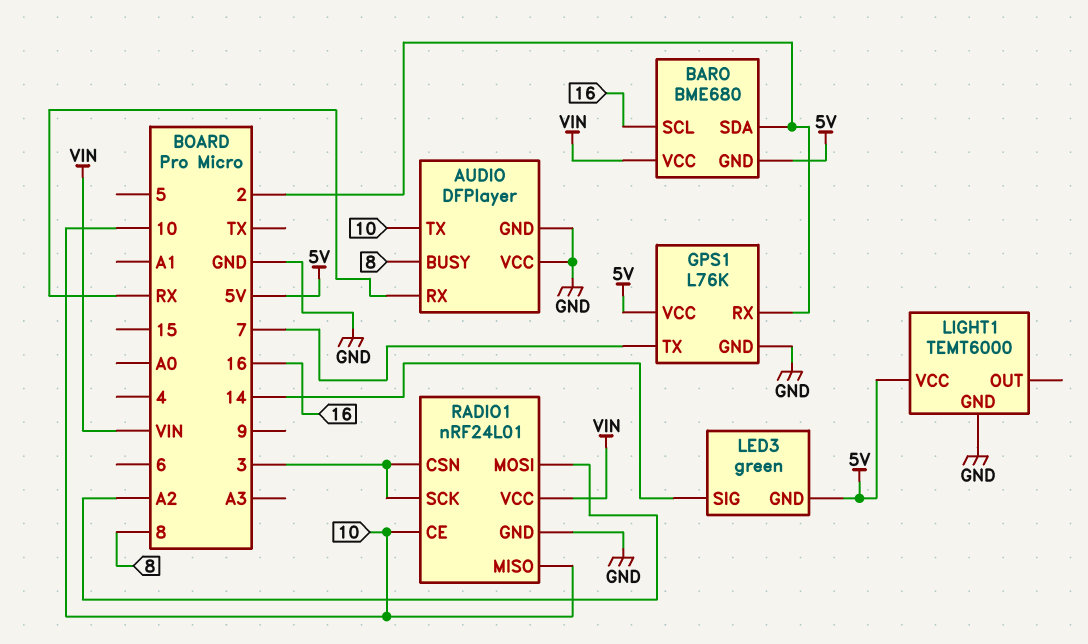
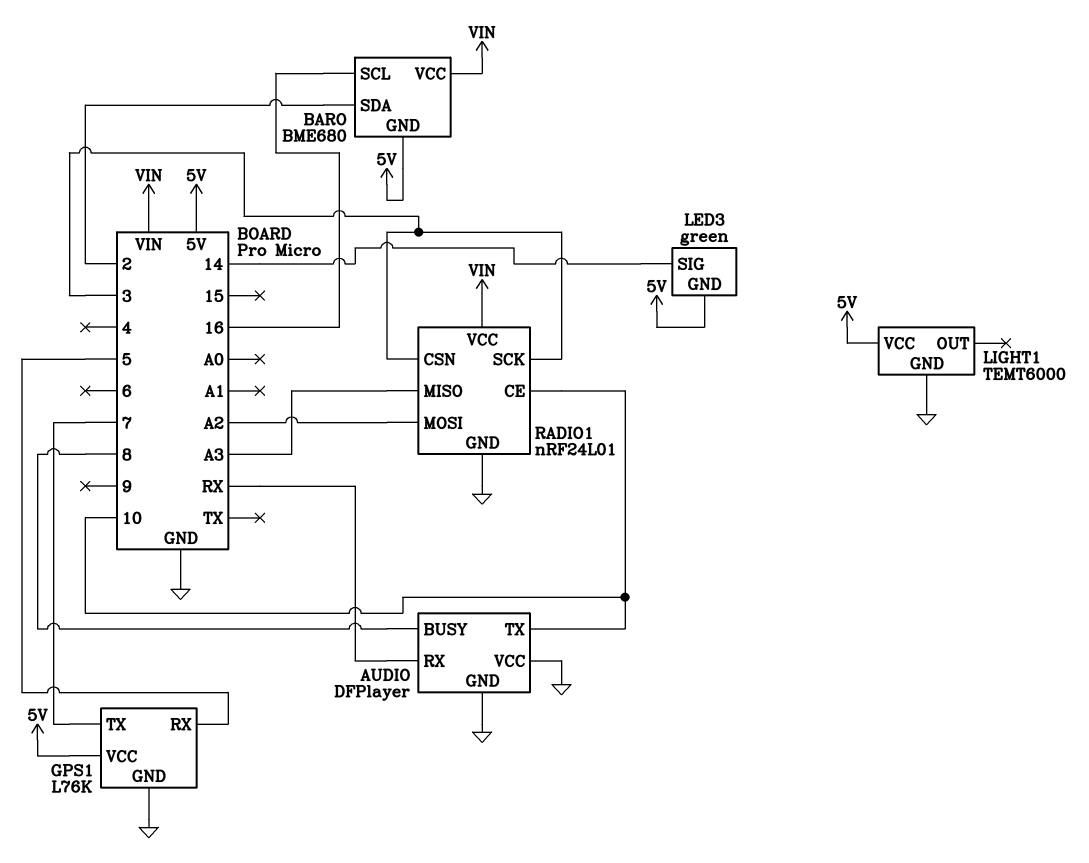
GPS1 pin RX: 2 -> 5
RADIO1 pin MISO: 10 -> A3

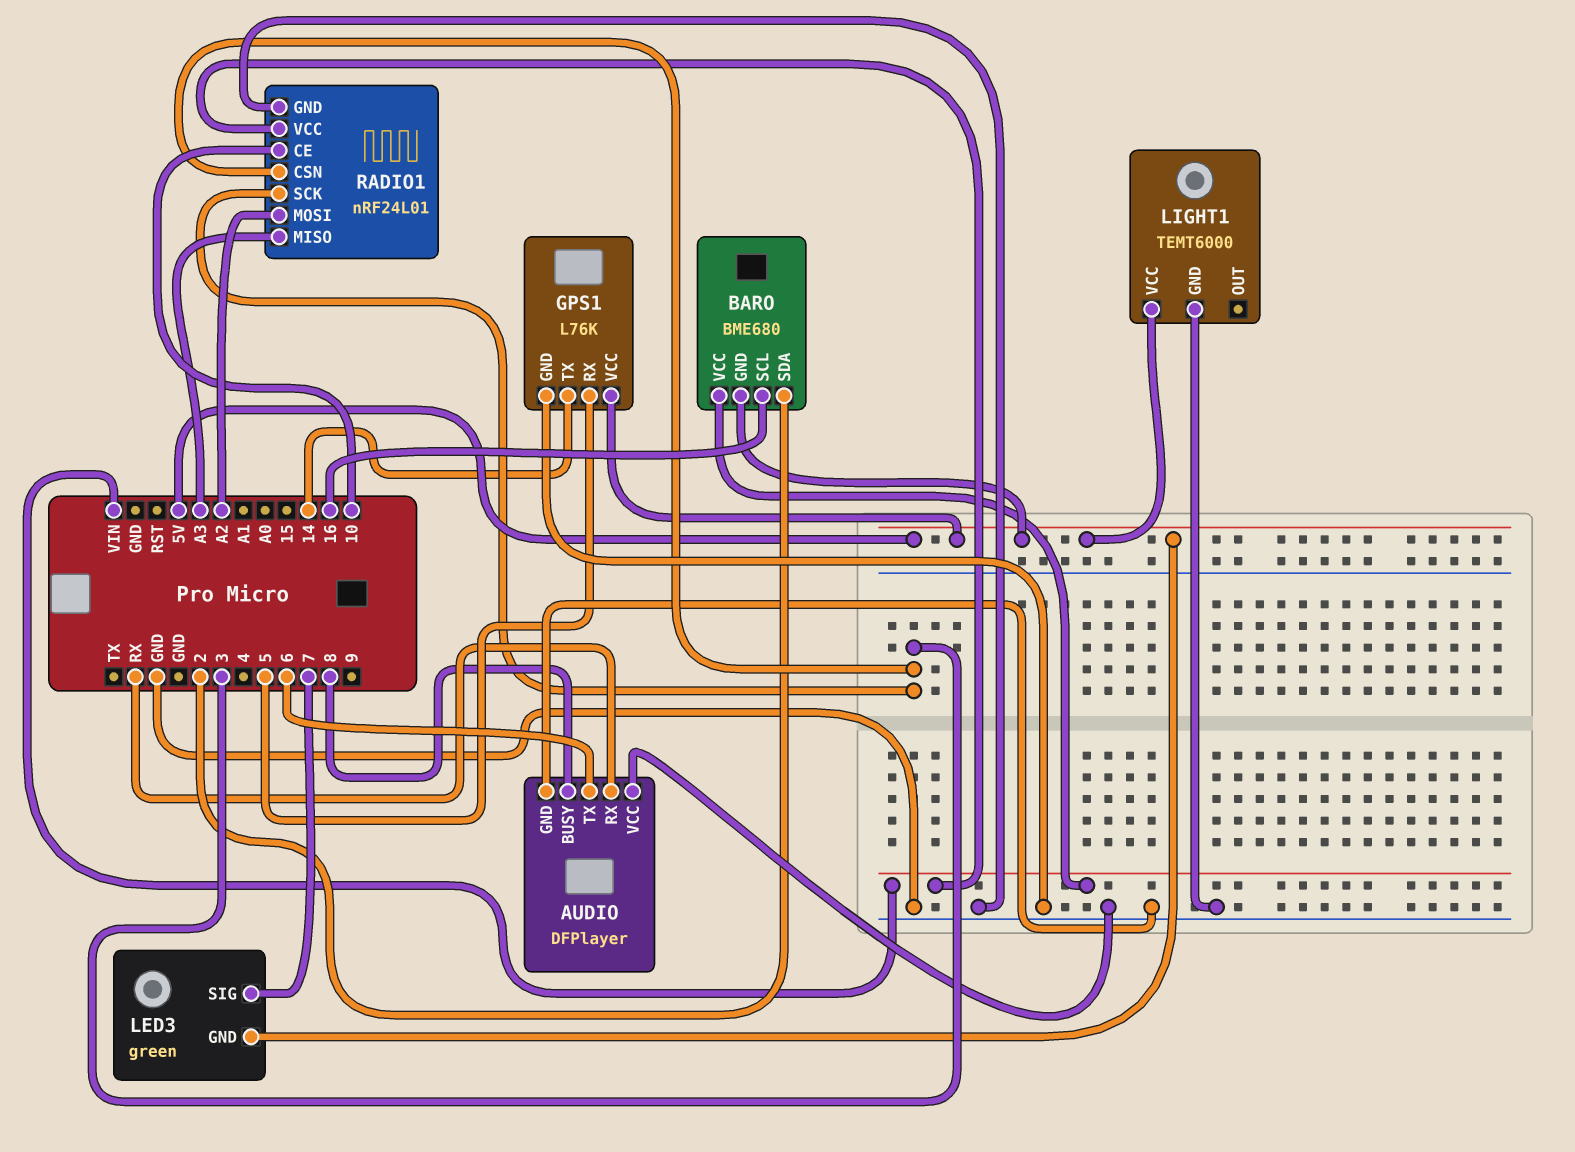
AUDIO pin TX: 10 -> 6
GPS1 pin TX: 7 -> 14
LED3 pin SIG: 14 -> 7

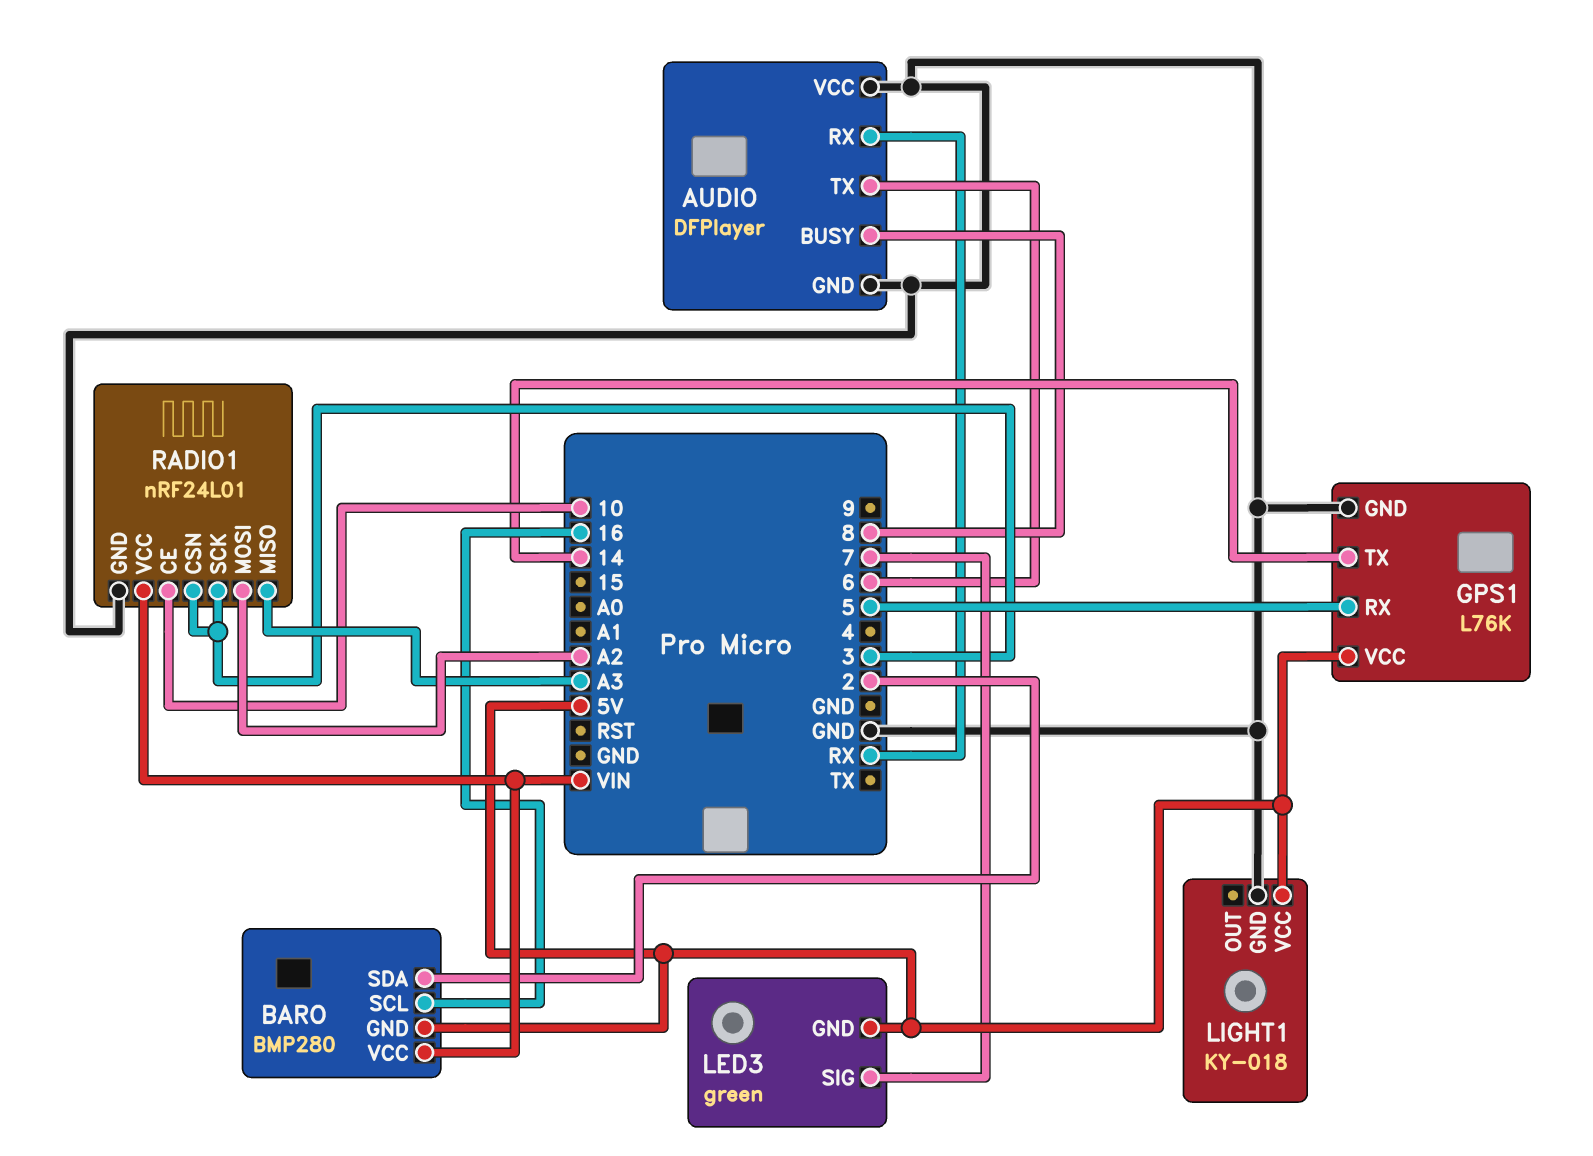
BARO: BME680 -> BMP280
LIGHT1: TEMT6000 -> KY-018

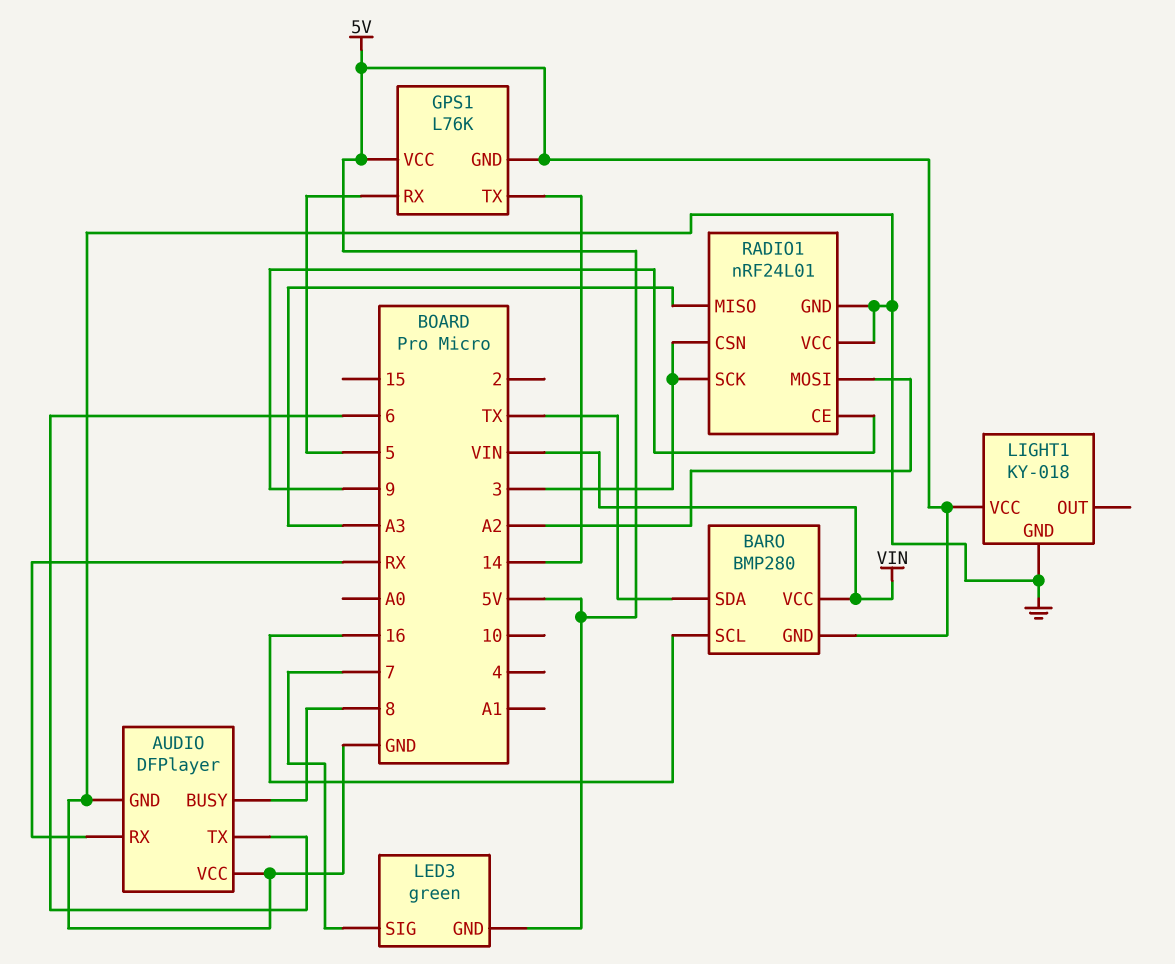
BARO pin SDA: 2 -> TX
GPS1 pin GND: GND -> 5V
RADIO1 pin CE: 10 -> 9
RADIO1 pin VCC: VIN -> GND

